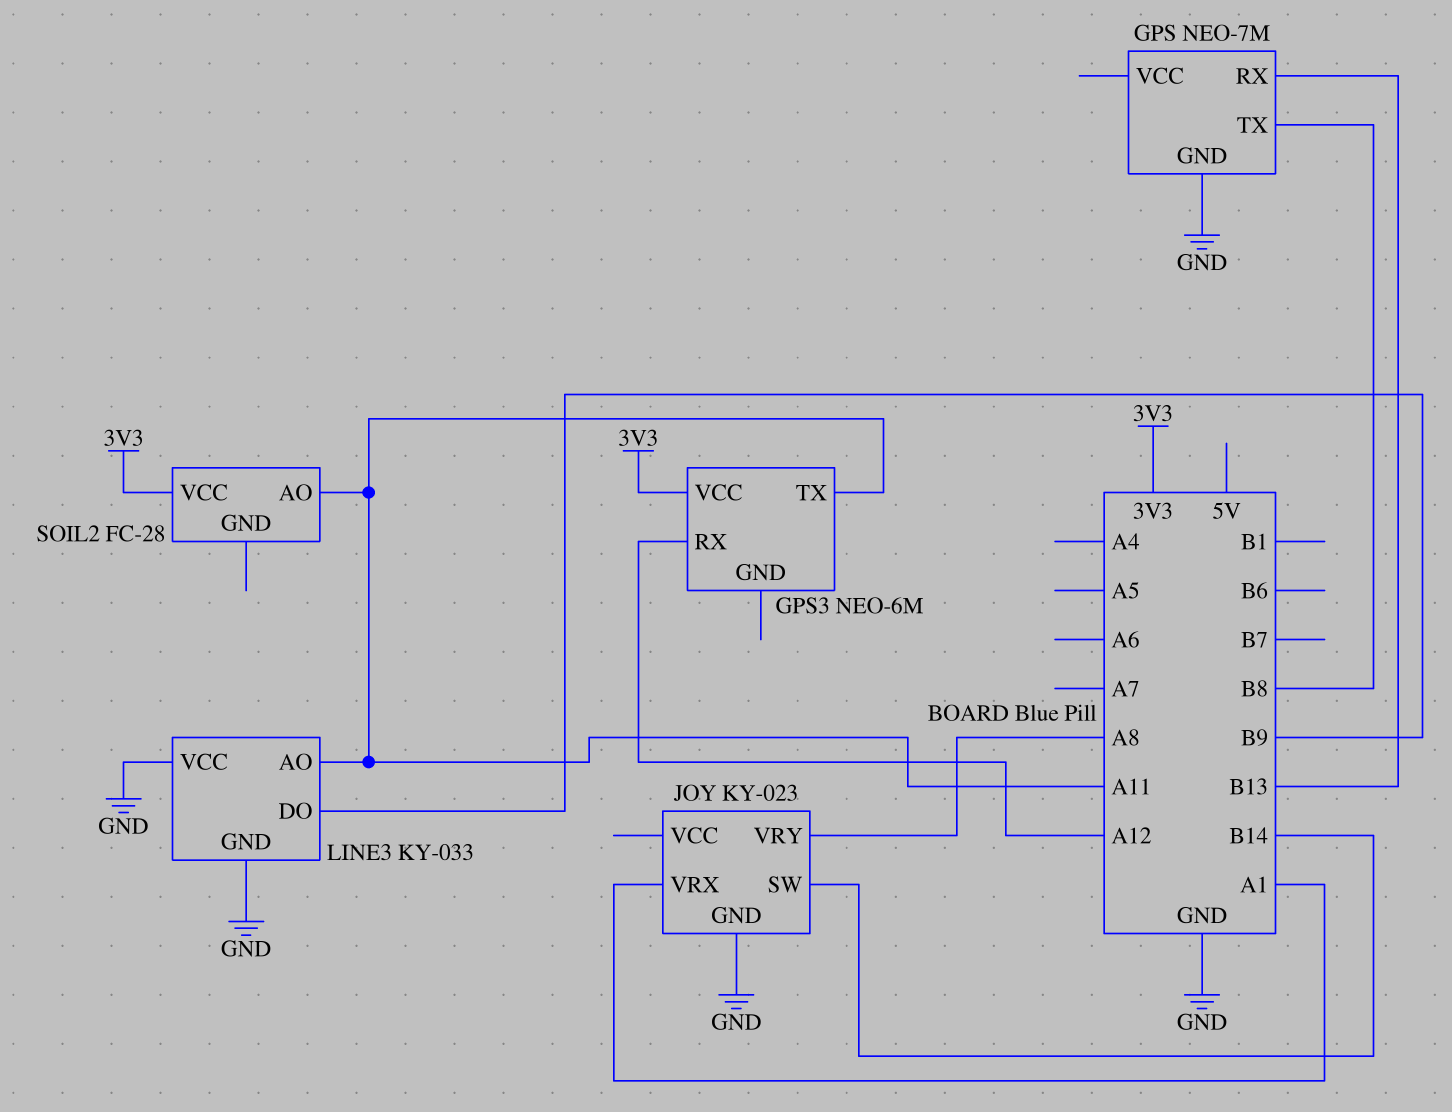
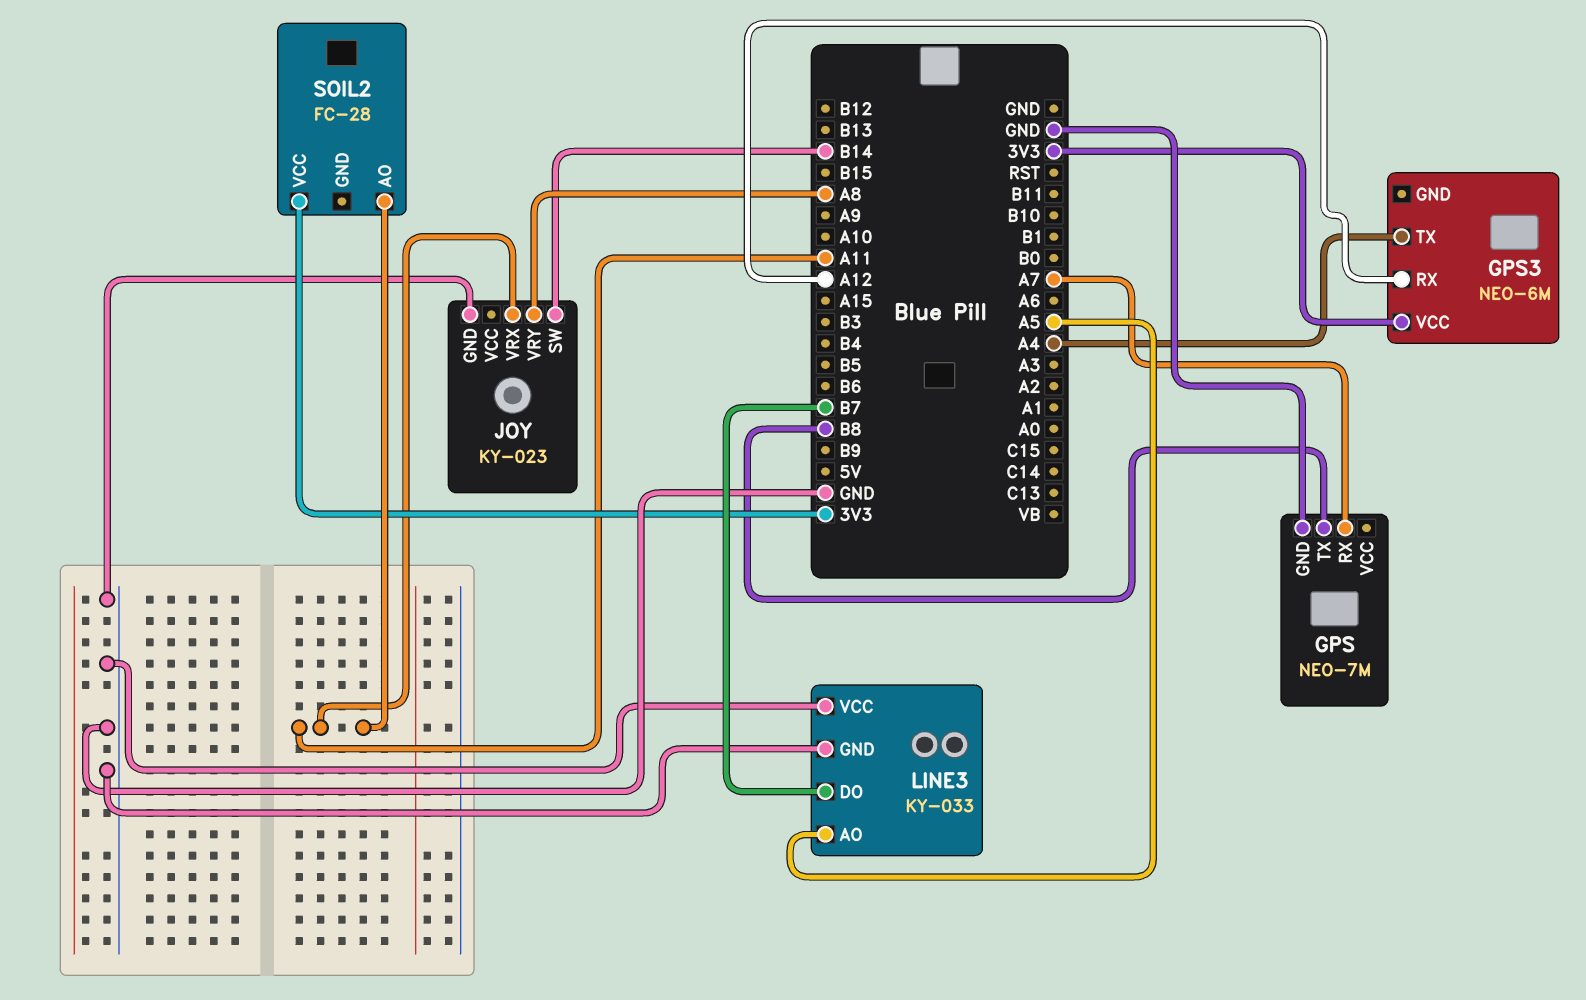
GPS pin RX: B13 -> A7
GPS3 pin TX: A11 -> A4
JOY pin VRX: A1 -> A11
LINE3 pin AO: A11 -> A5
LINE3 pin DO: B9 -> B7

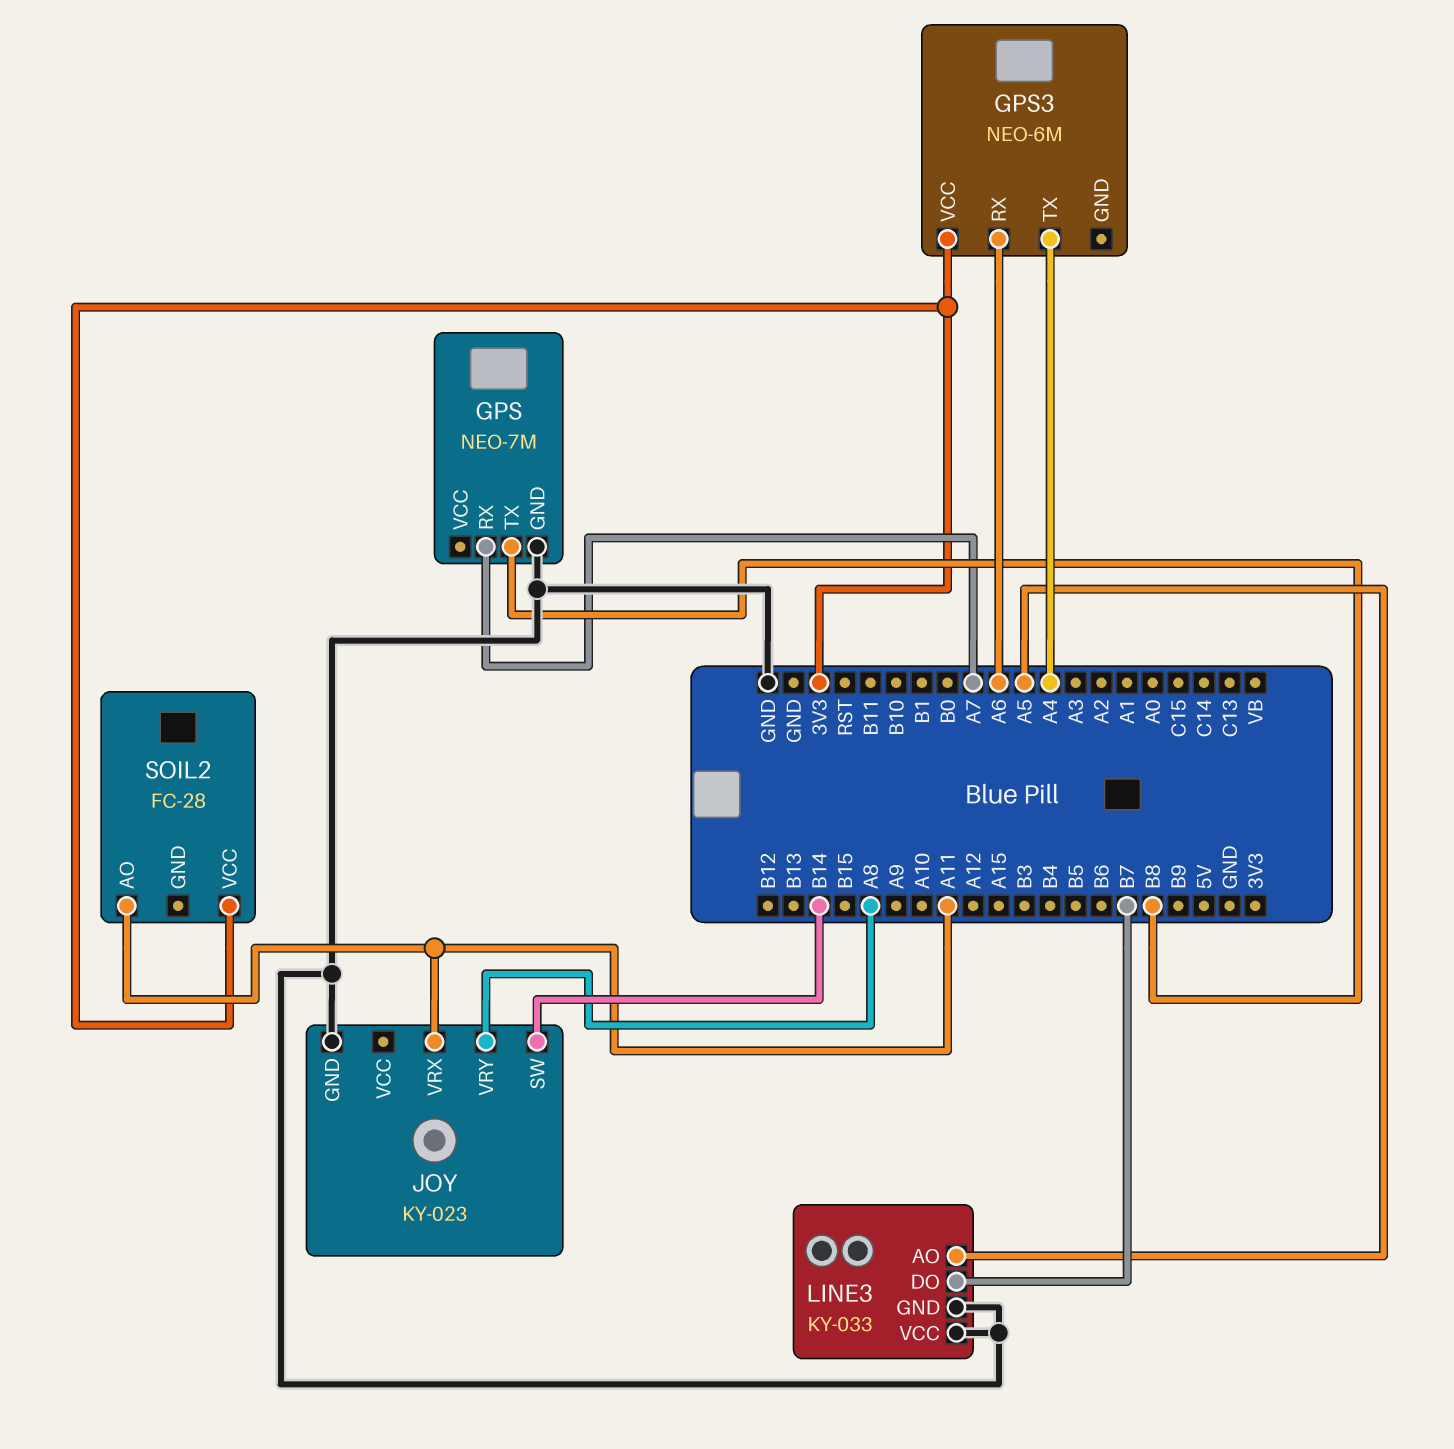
GPS3 pin RX: A12 -> A6

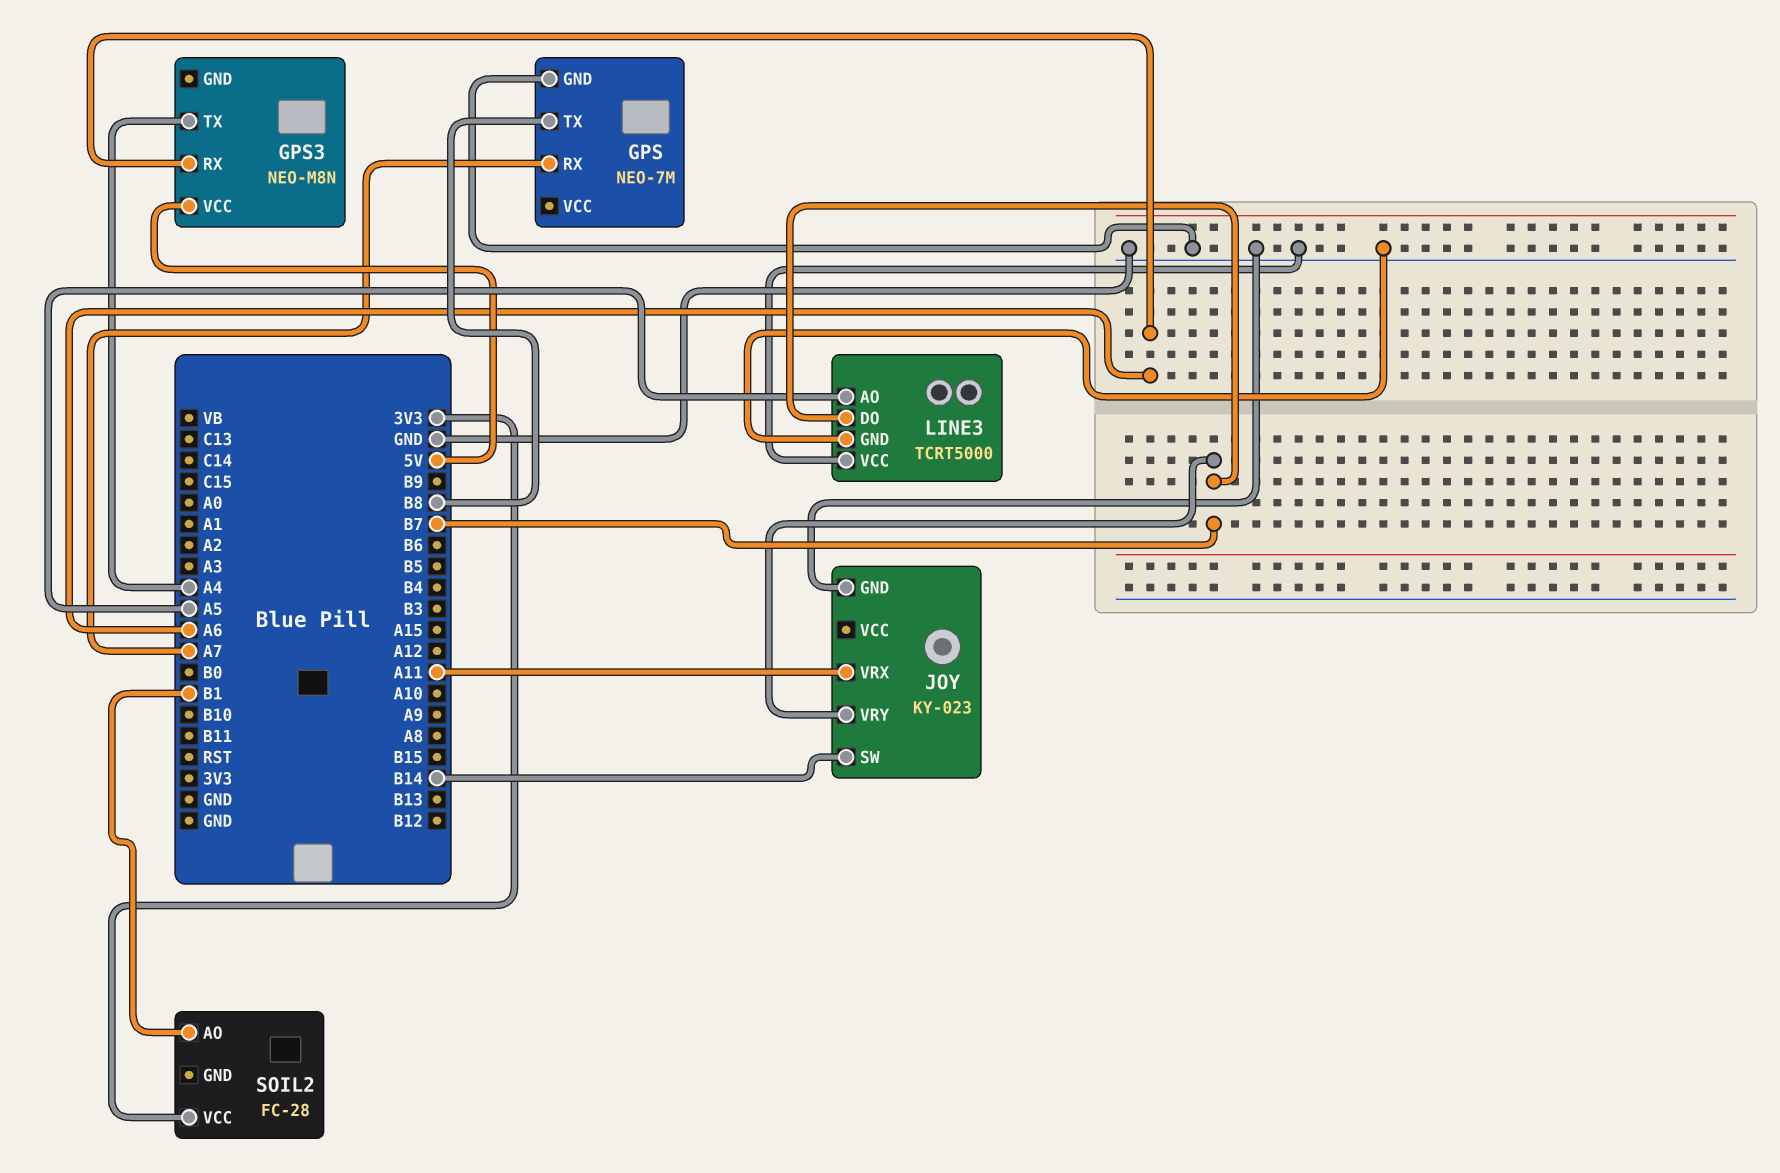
GPS3: NEO-6M -> NEO-M8N
GPS3 pin VCC: 3V3 -> 5V
JOY pin VRY: A8 -> B7
LINE3: KY-033 -> TCRT5000
SOIL2 pin AO: A11 -> B1

